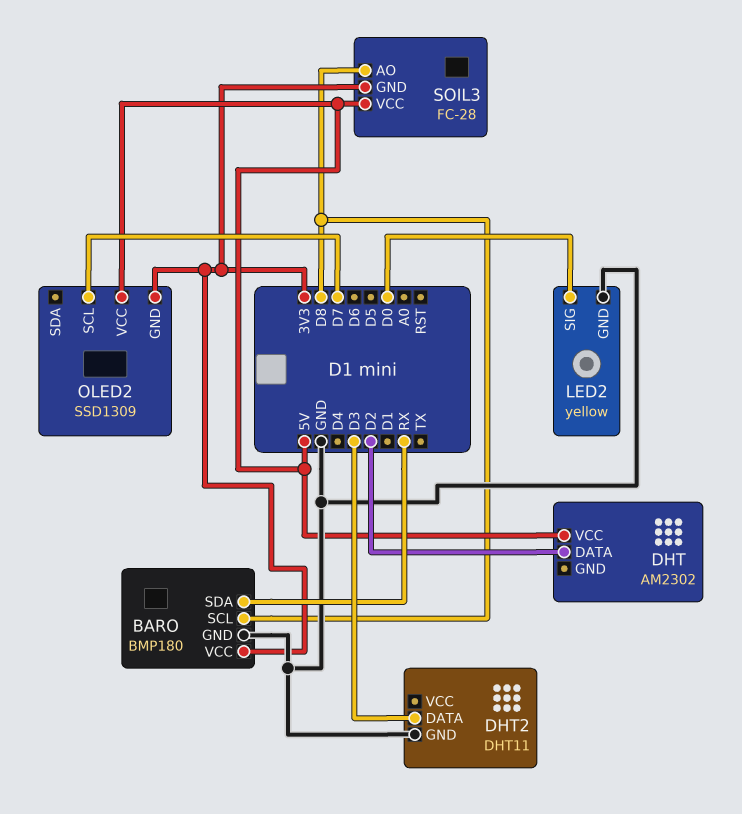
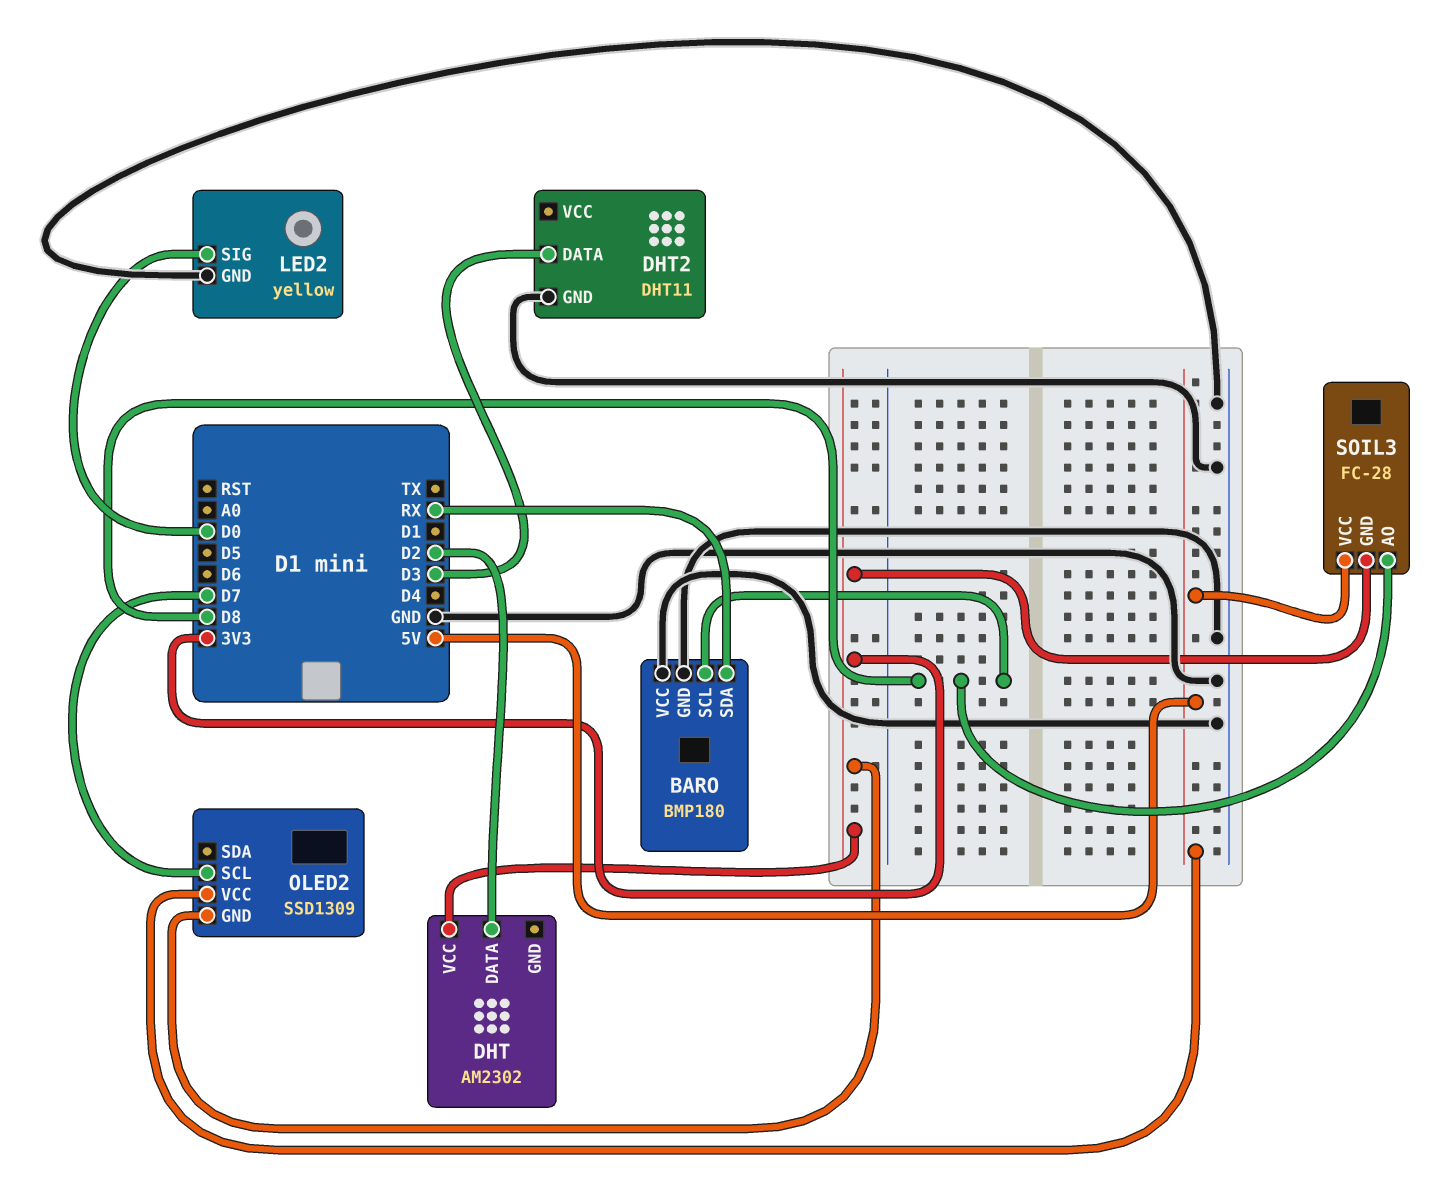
BARO pin VCC: 3V3 -> GND
DHT pin VCC: 5V -> 3V3

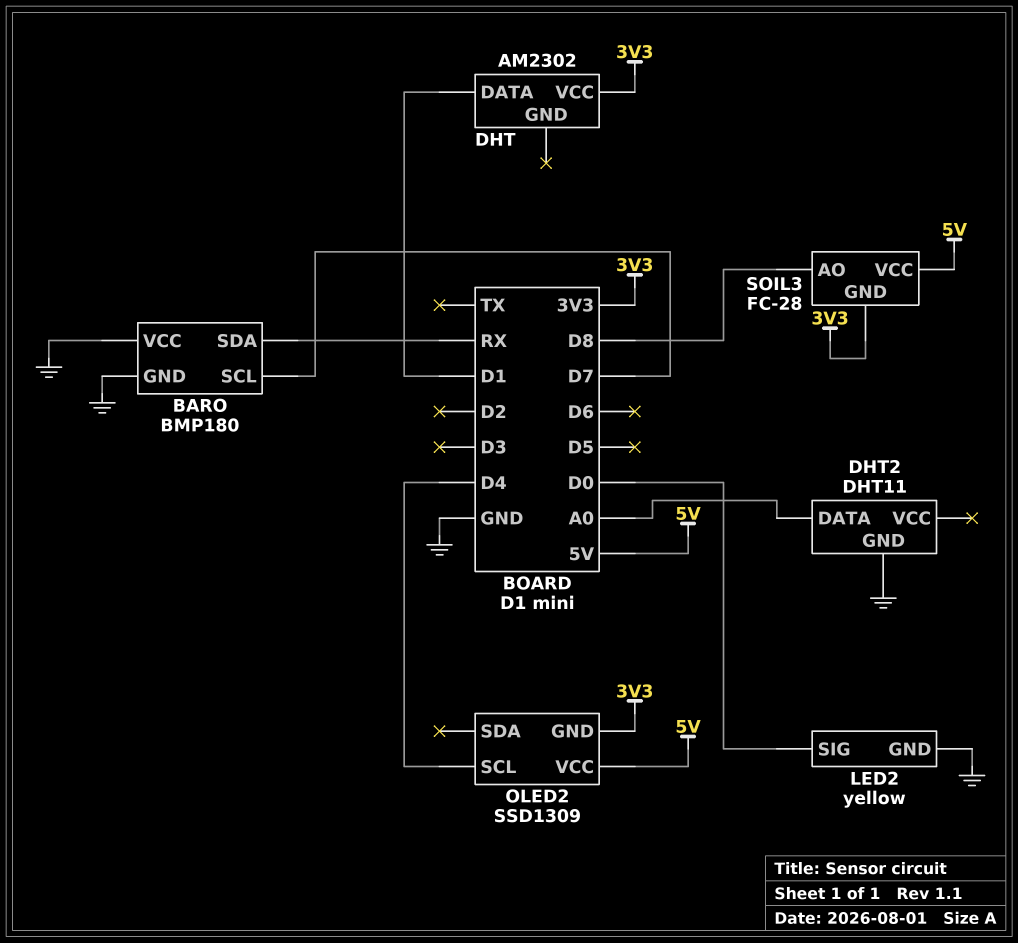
BARO pin SCL: D8 -> D7
DHT pin DATA: D2 -> D1
DHT2 pin DATA: D3 -> A0
OLED2 pin SCL: D7 -> D4

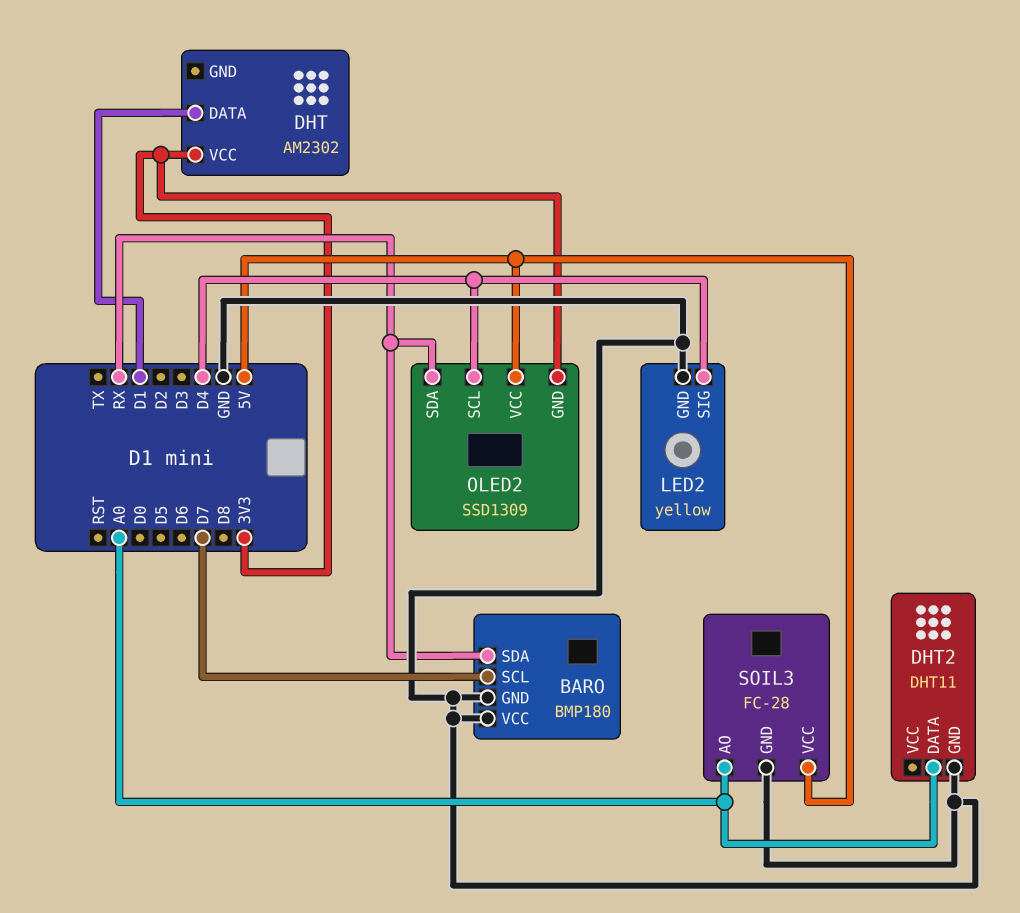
LED2 pin SIG: D0 -> D4
OLED2 pin SDA: none -> RX
SOIL3 pin AO: D8 -> A0
SOIL3 pin GND: 3V3 -> GND

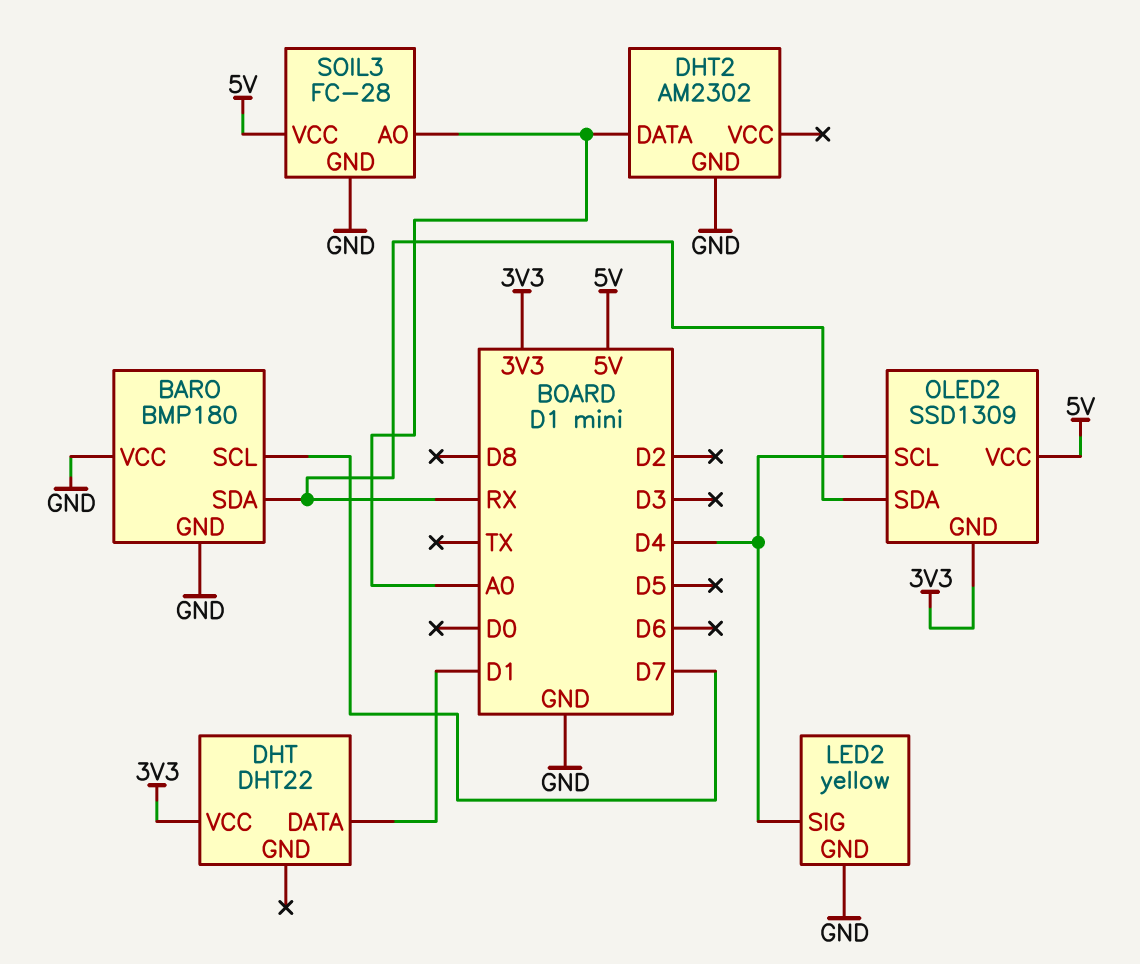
DHT: AM2302 -> DHT22
DHT2: DHT11 -> AM2302

